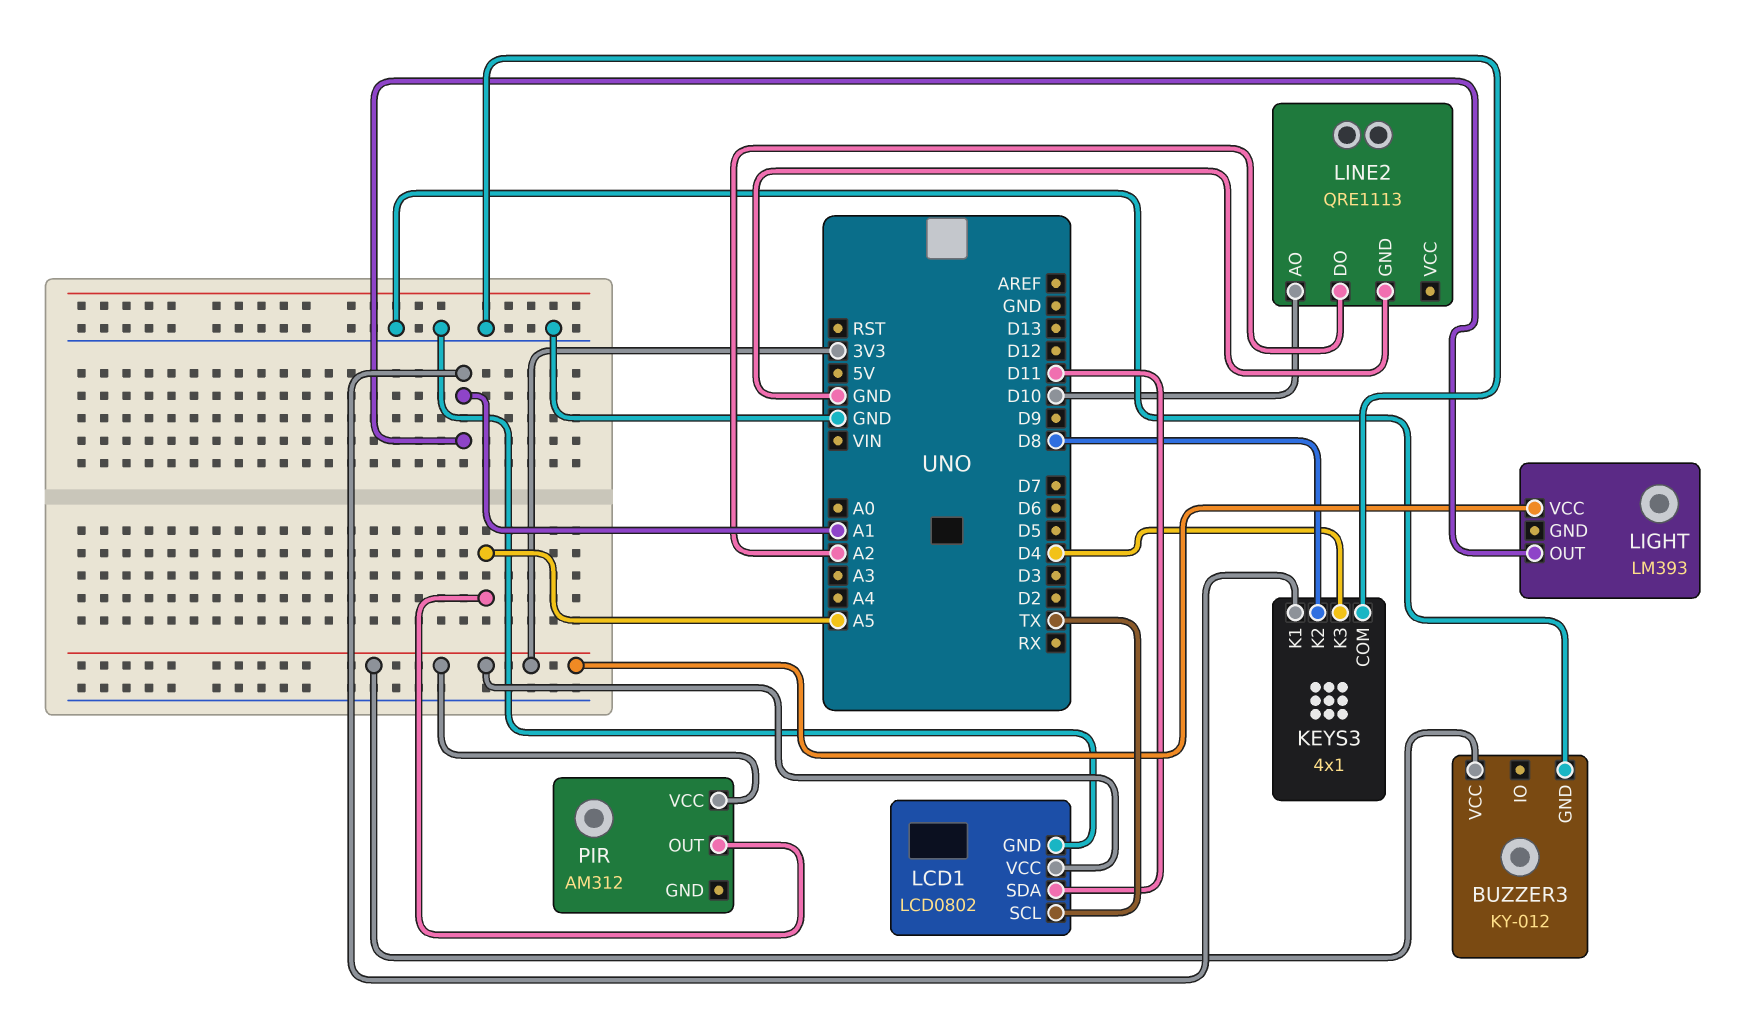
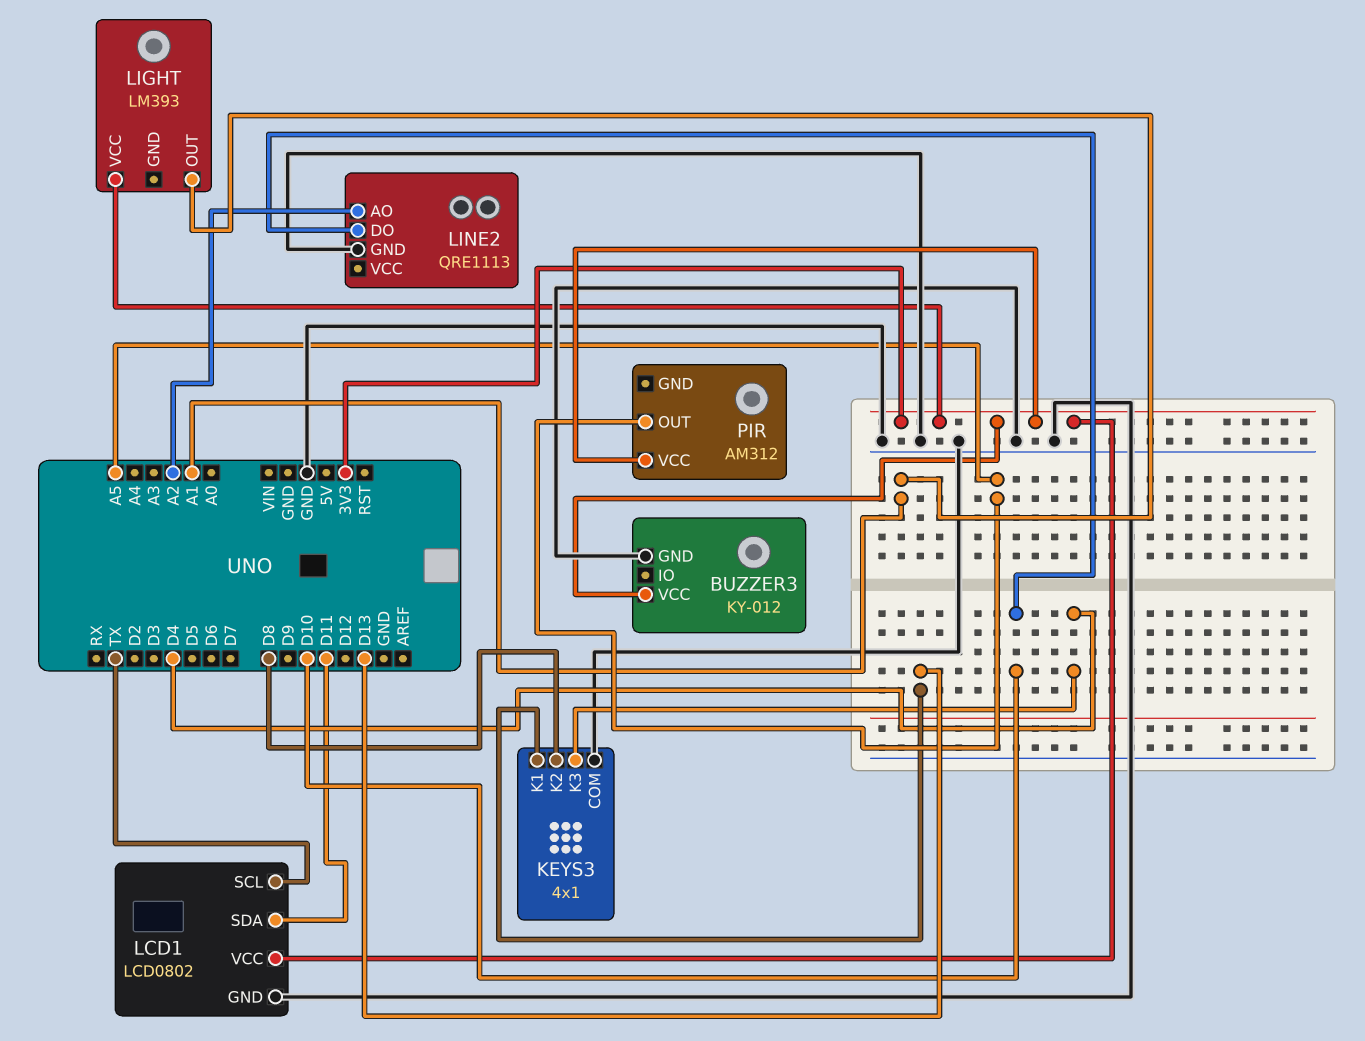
KEYS3 pin K1: A1 -> D13
LINE2 pin AO: D10 -> A2
LINE2 pin DO: A2 -> D10

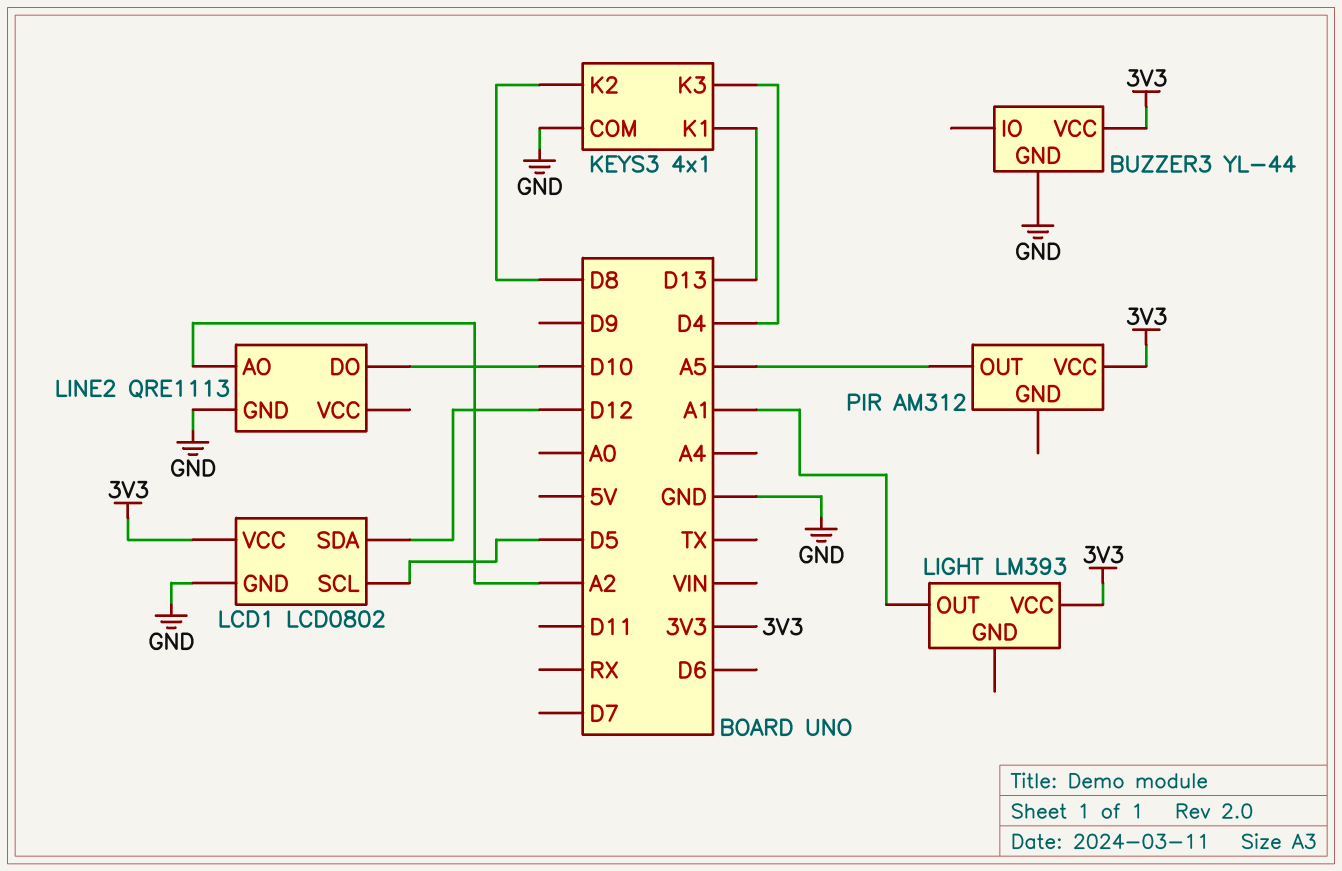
BUZZER3: KY-012 -> YL-44
LCD1 pin SCL: TX -> D5
LCD1 pin SDA: D11 -> D12

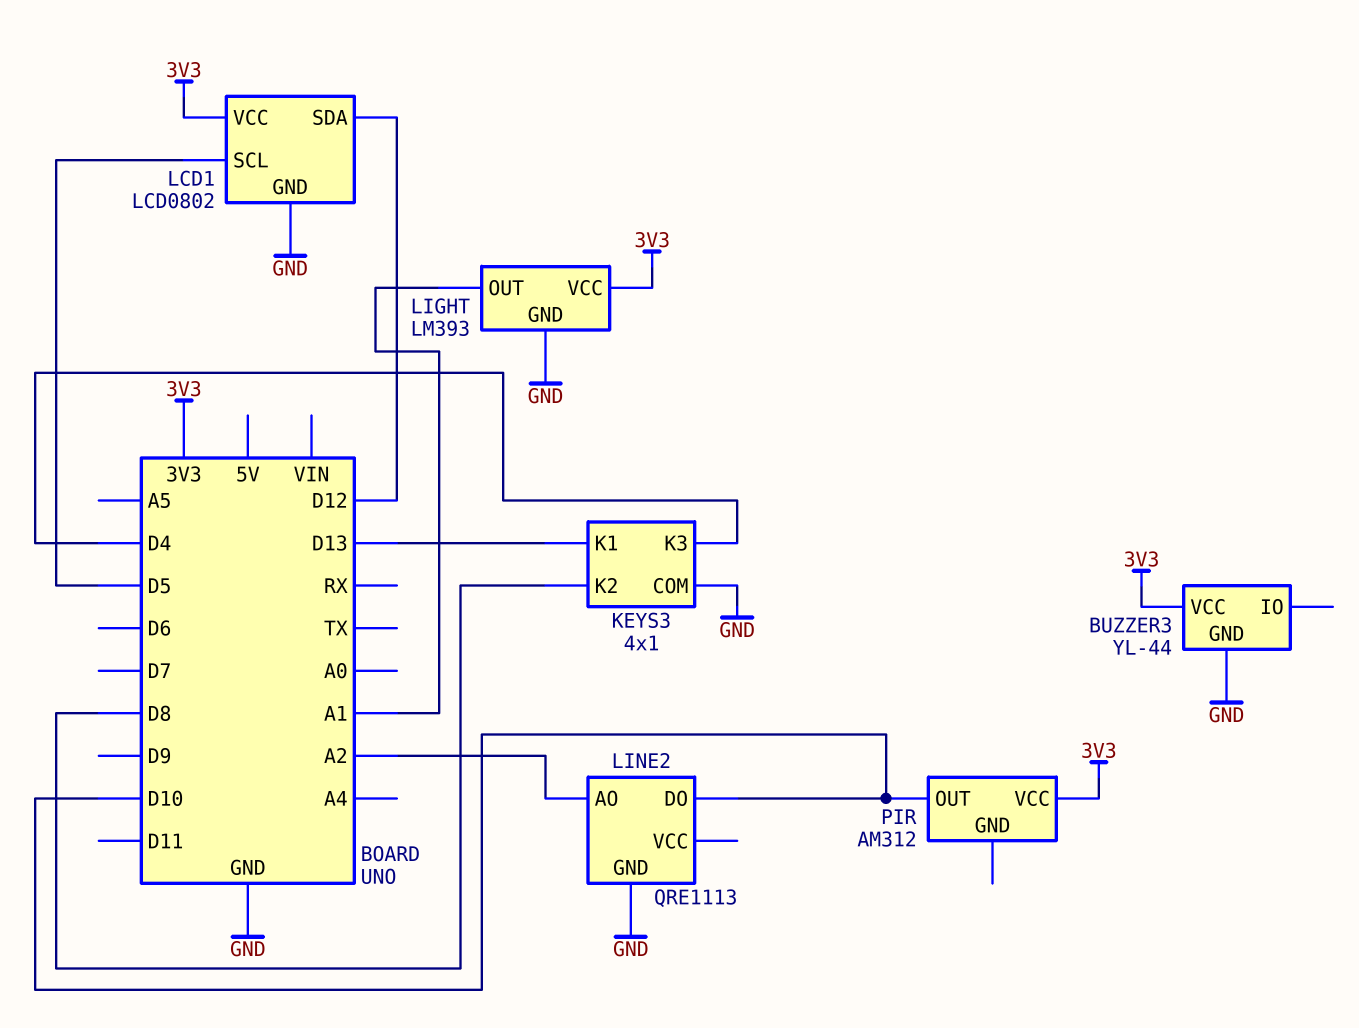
LIGHT pin GND: none -> GND
PIR pin OUT: A5 -> D10

